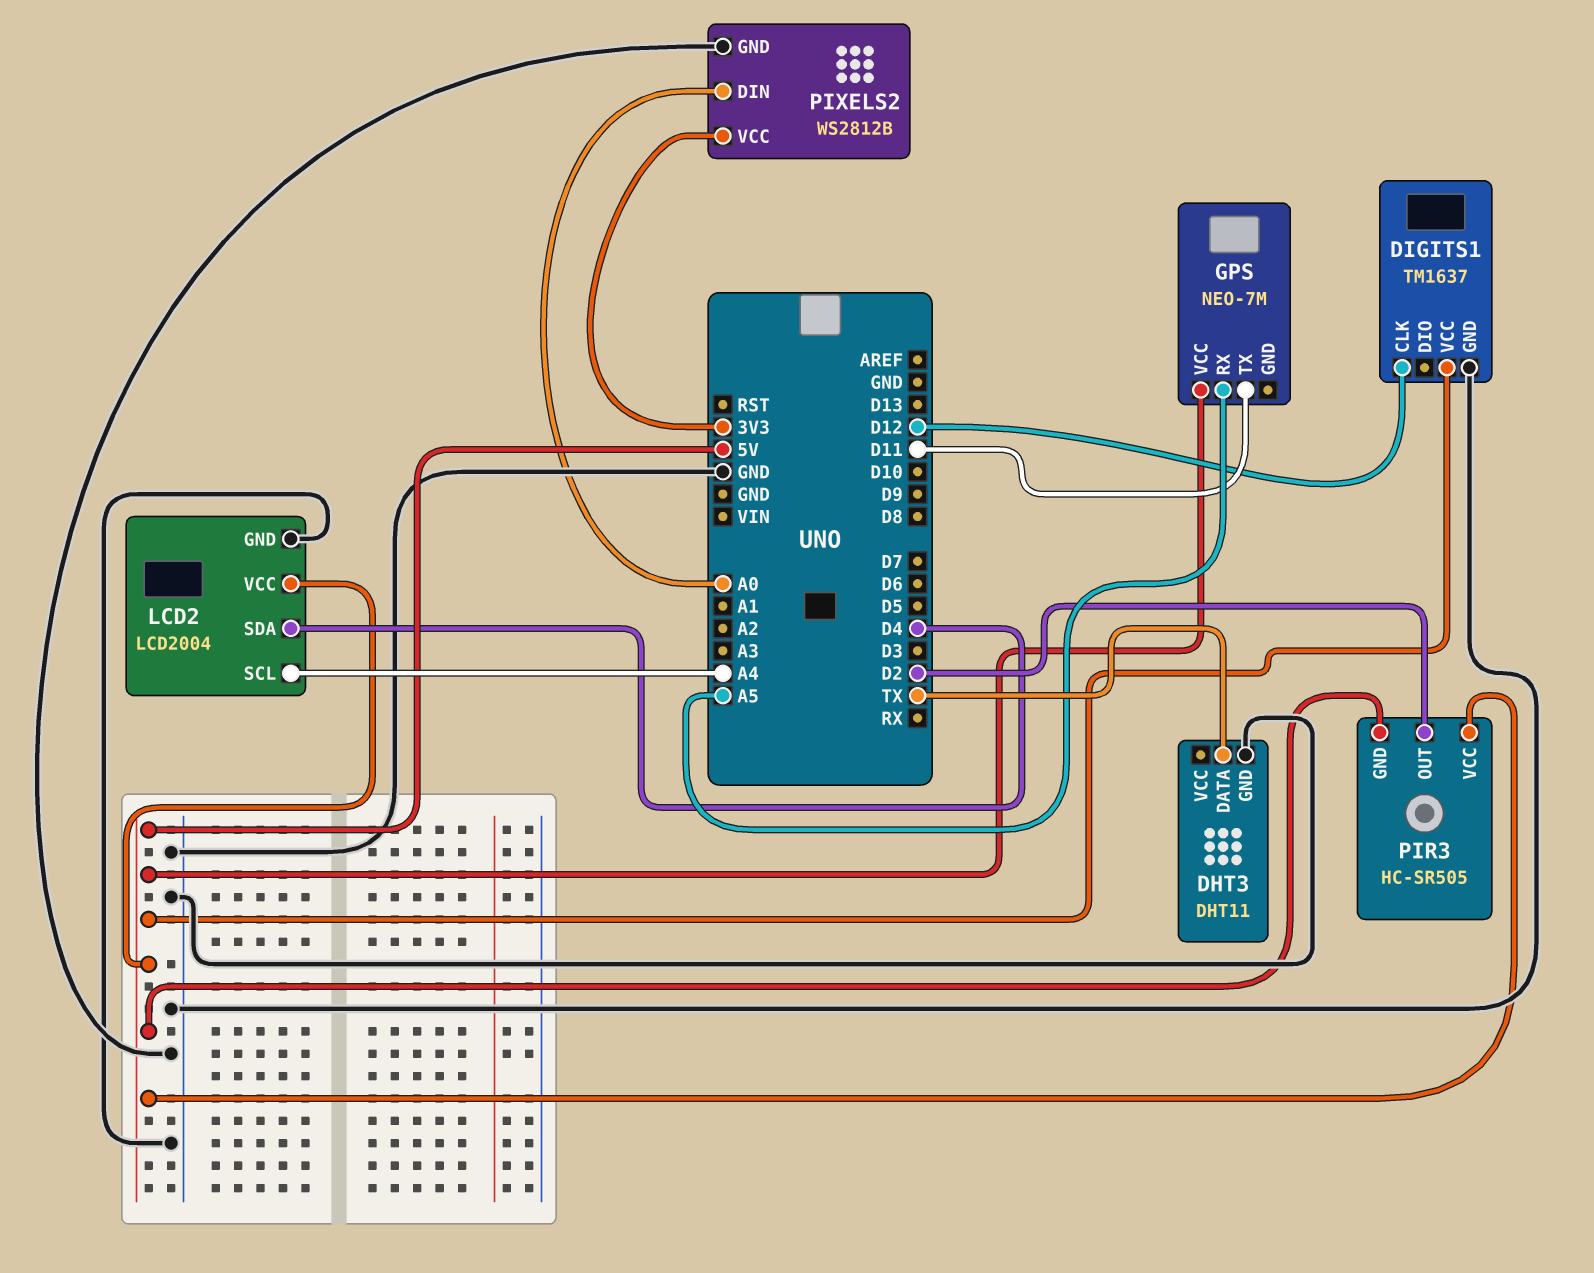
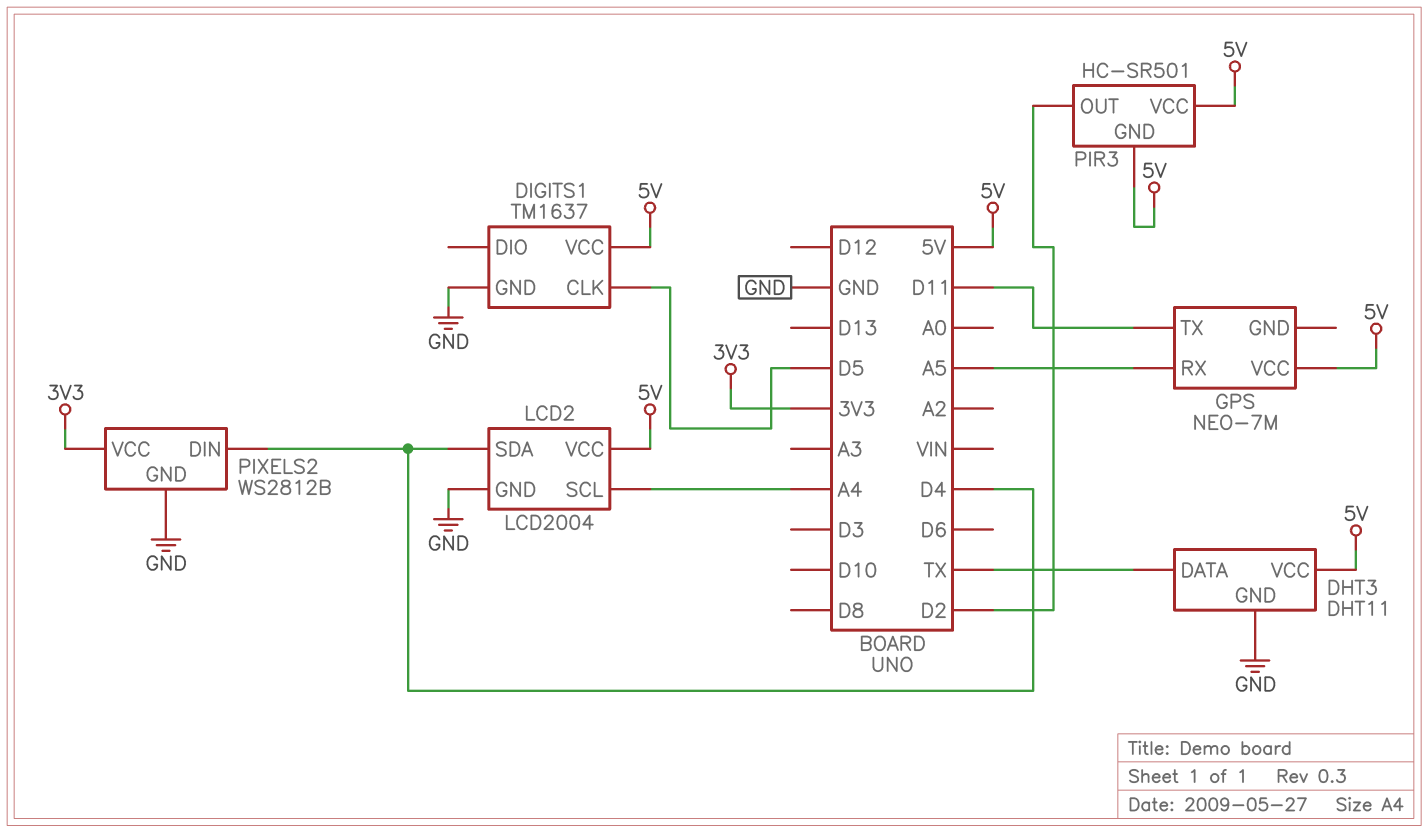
DHT3 pin VCC: none -> 5V
DIGITS1 pin CLK: D12 -> D5
PIR3: HC-SR505 -> HC-SR501
PIXELS2 pin DIN: A0 -> D4

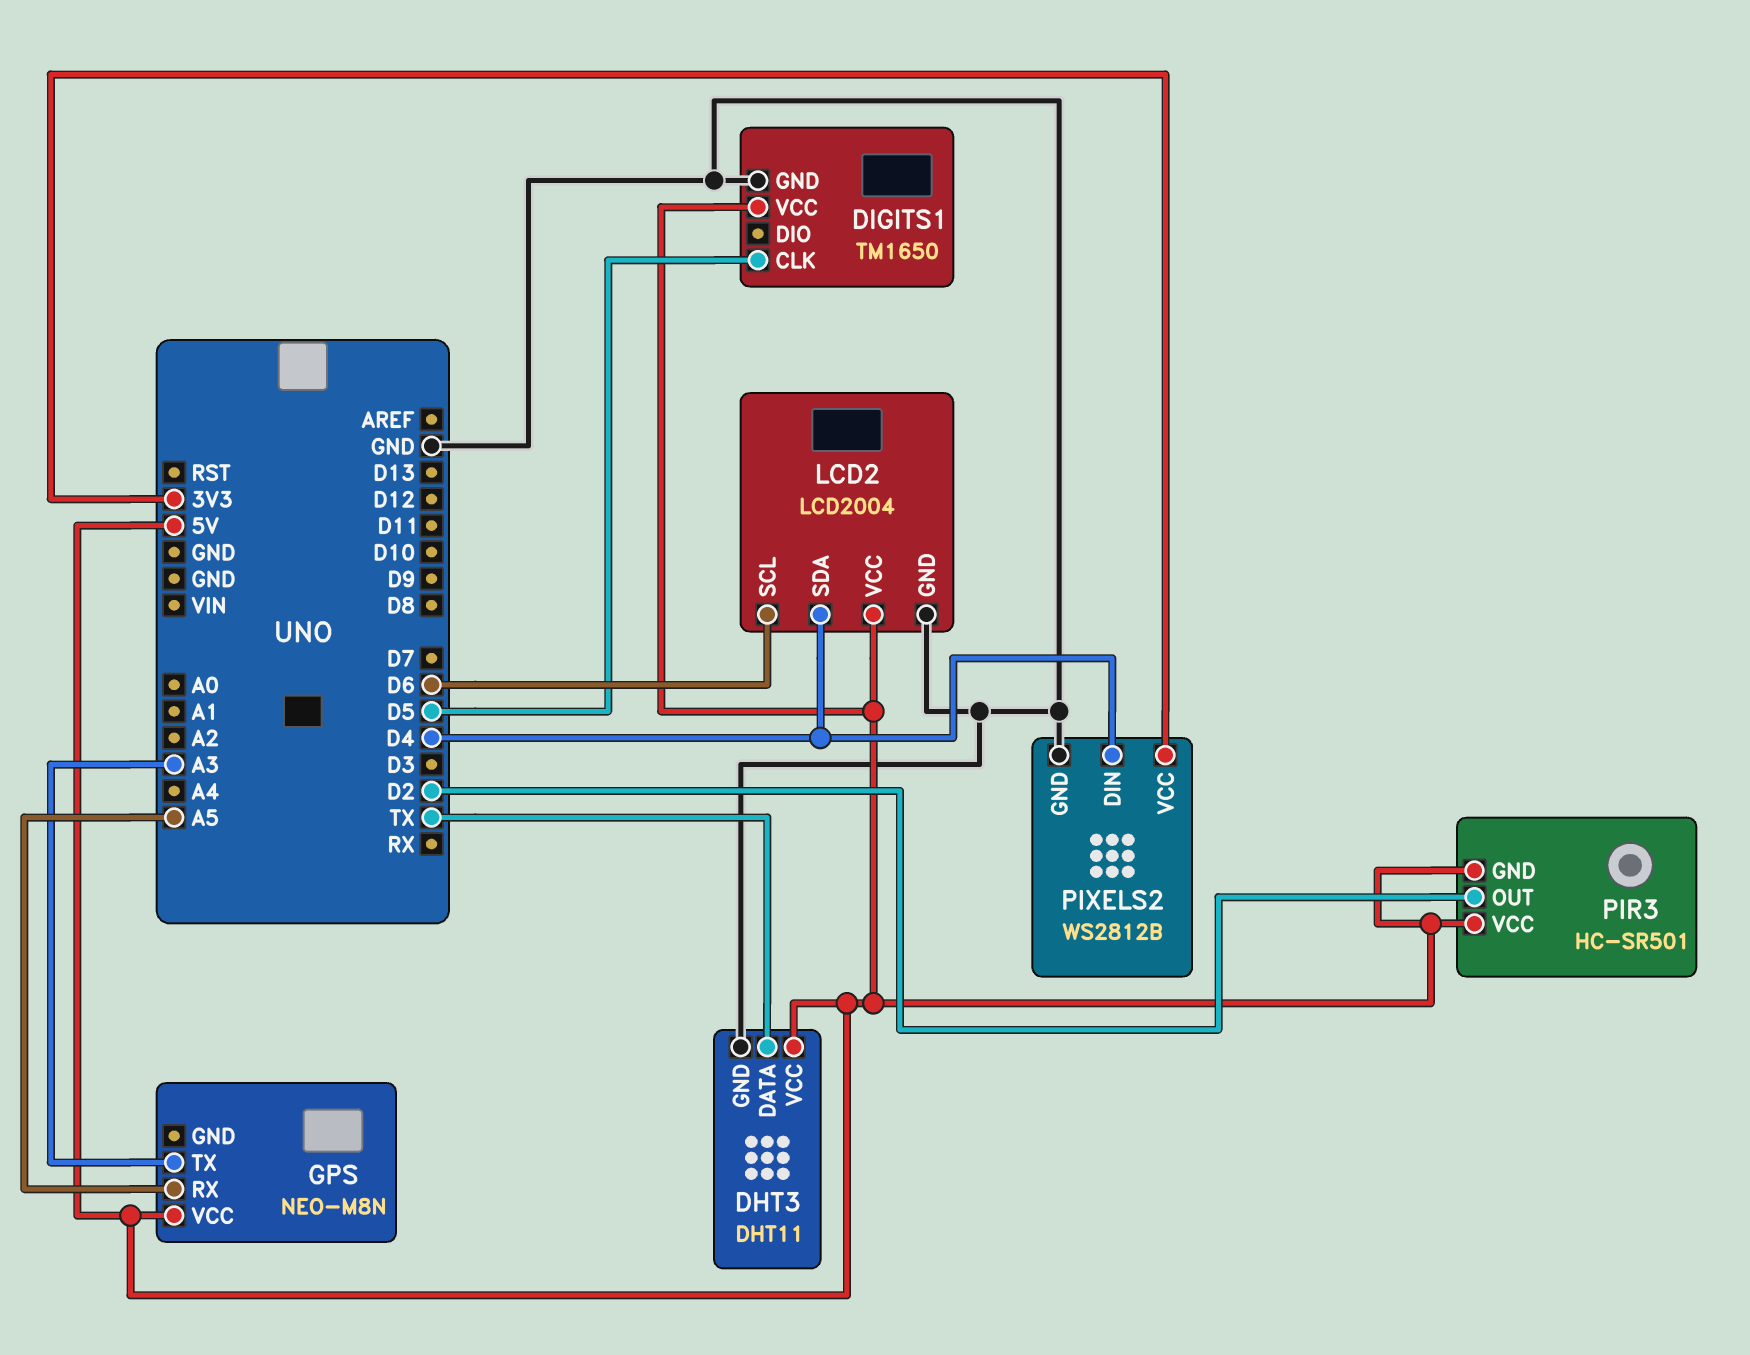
DIGITS1: TM1637 -> TM1650
GPS: NEO-7M -> NEO-M8N
GPS pin TX: D11 -> A3
LCD2 pin SCL: A4 -> D6

